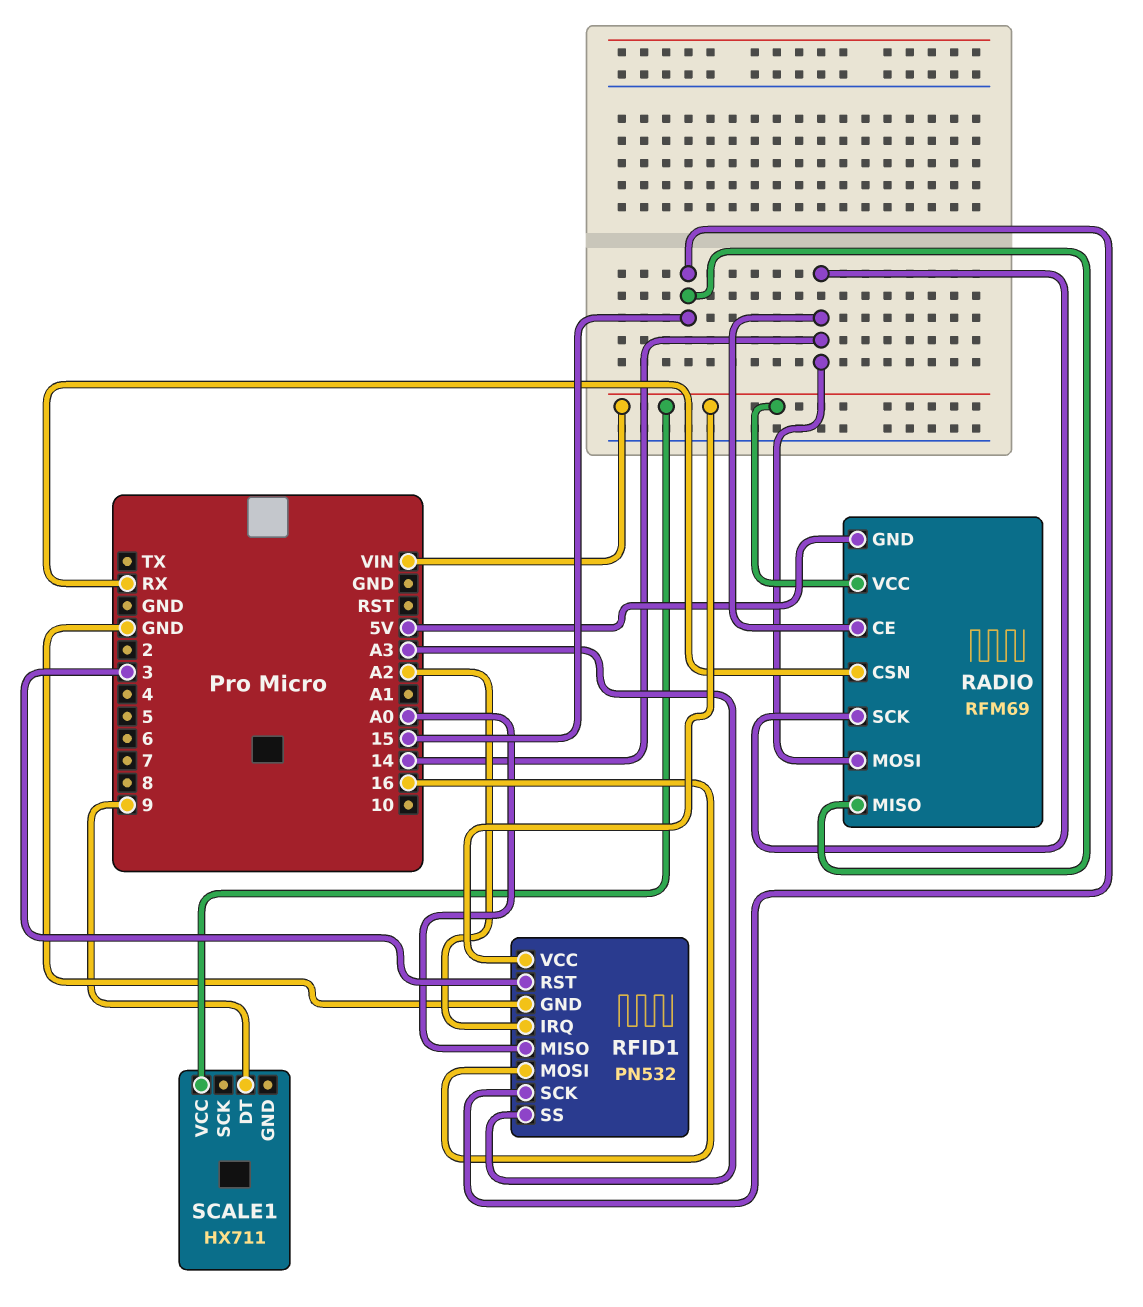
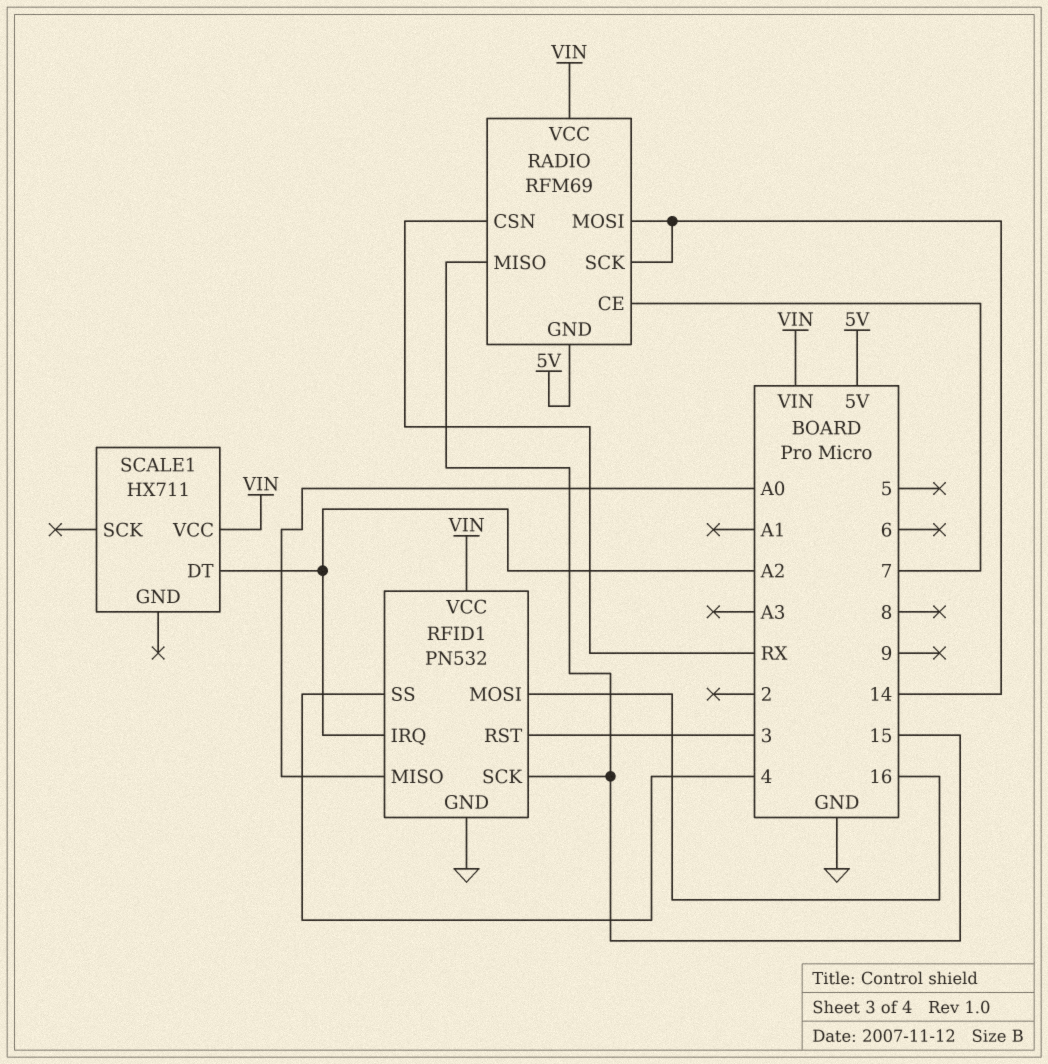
RADIO pin CE: 14 -> 7
RFID1 pin SS: A3 -> 4
SCALE1 pin DT: 9 -> A2

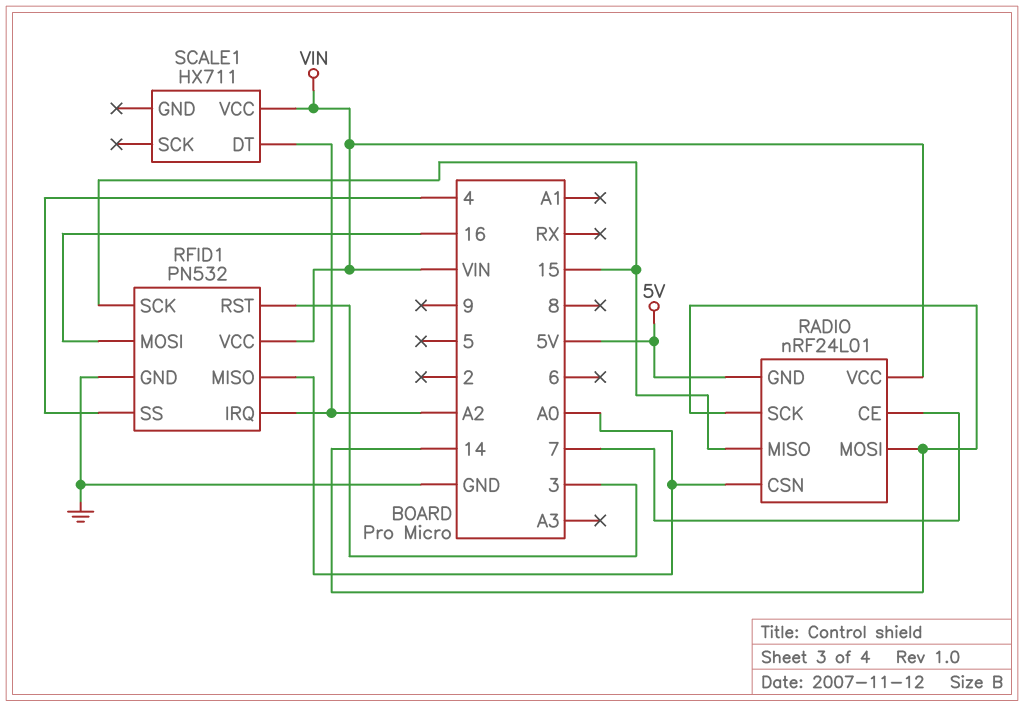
RADIO: RFM69 -> nRF24L01
RADIO pin CSN: RX -> A0

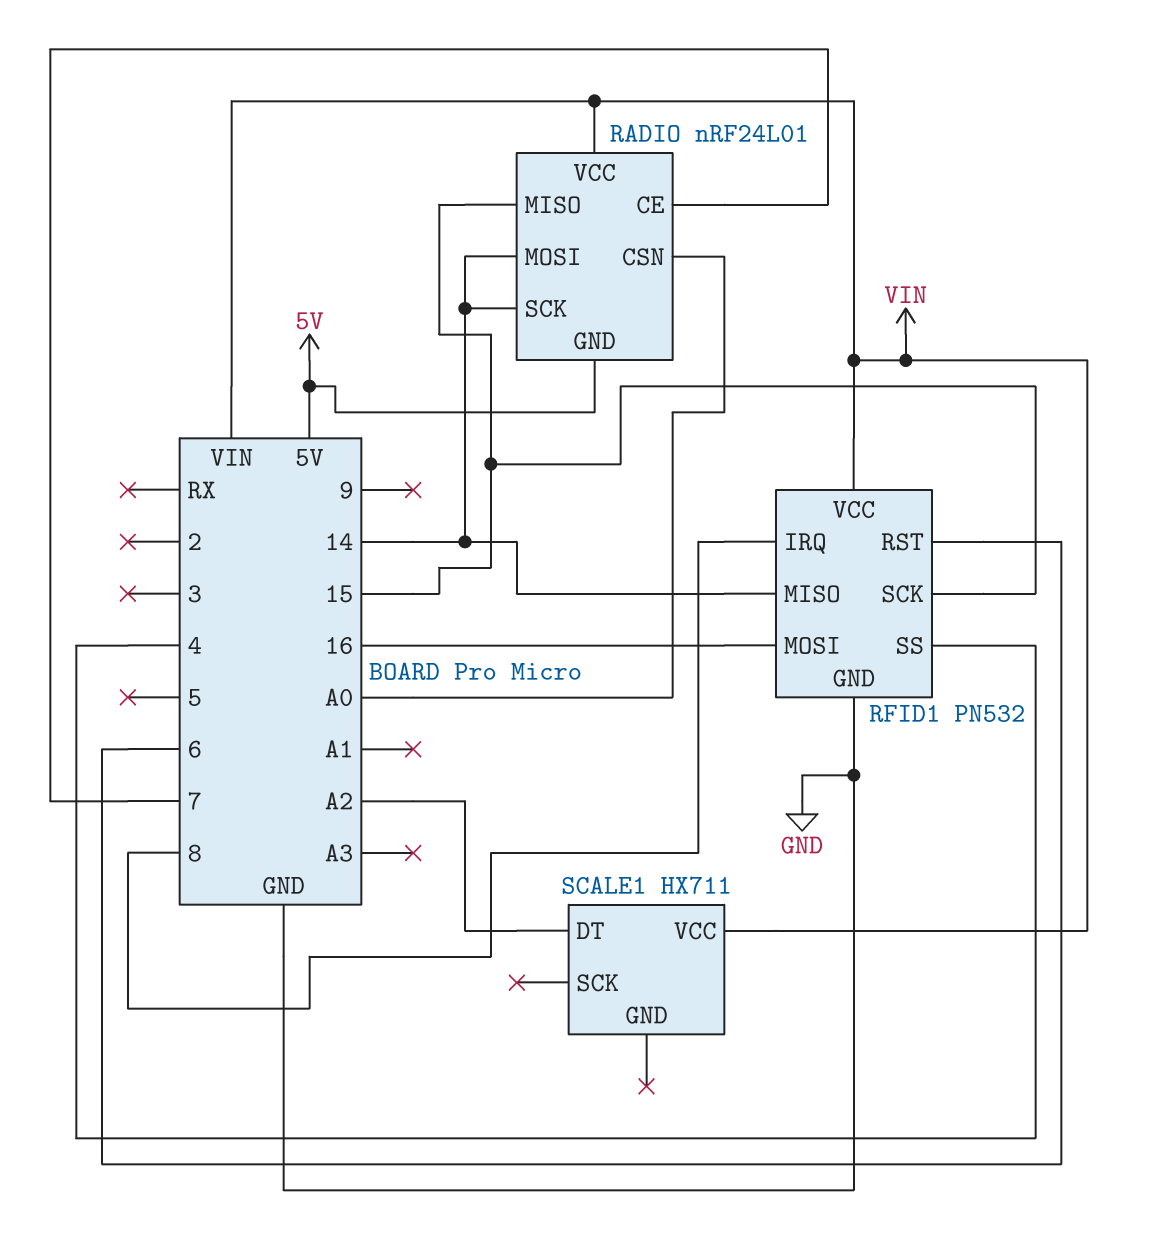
RFID1 pin IRQ: A2 -> 8
RFID1 pin MISO: A0 -> 14
RFID1 pin RST: 3 -> 6

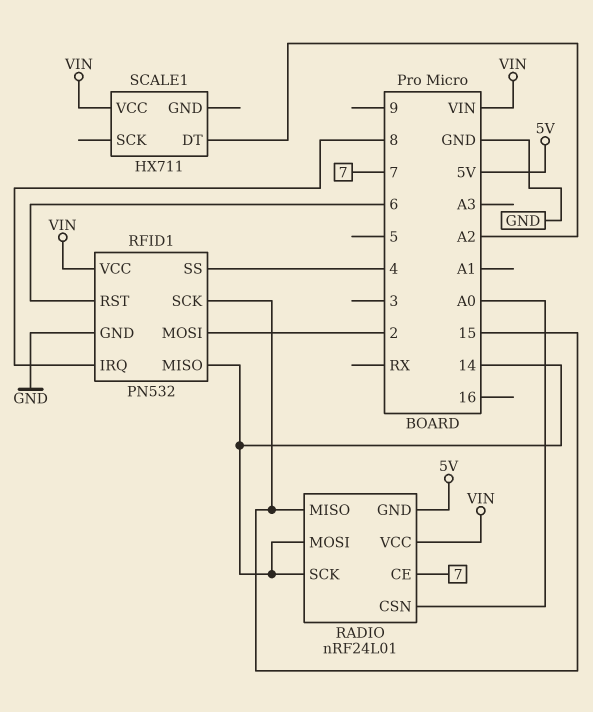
RFID1 pin MOSI: 16 -> 2

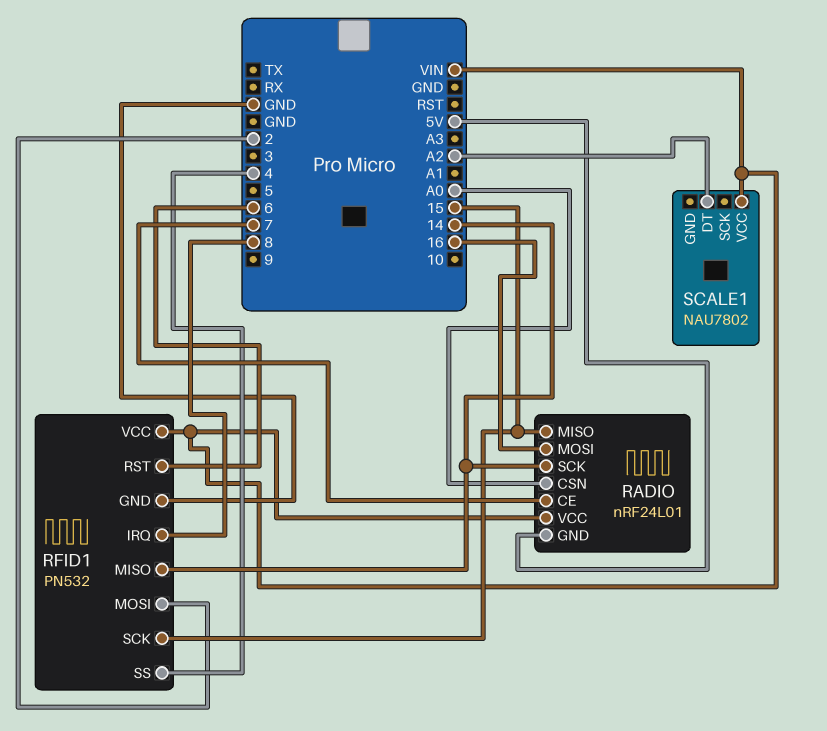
RADIO pin MOSI: 14 -> 16
SCALE1: HX711 -> NAU7802

